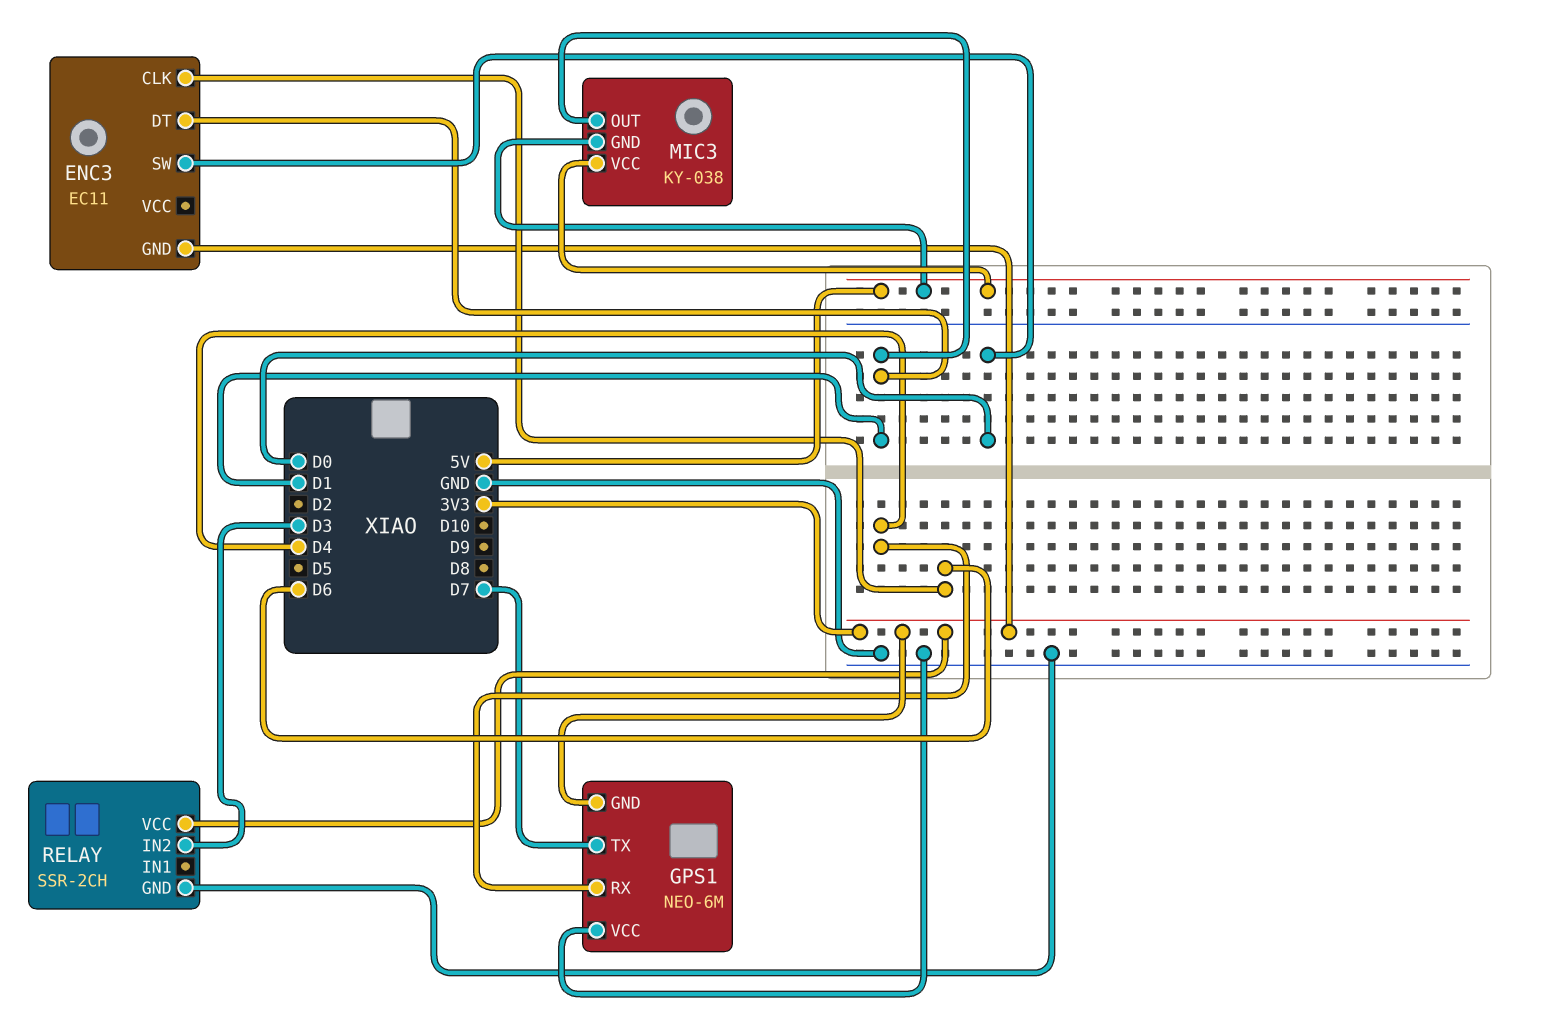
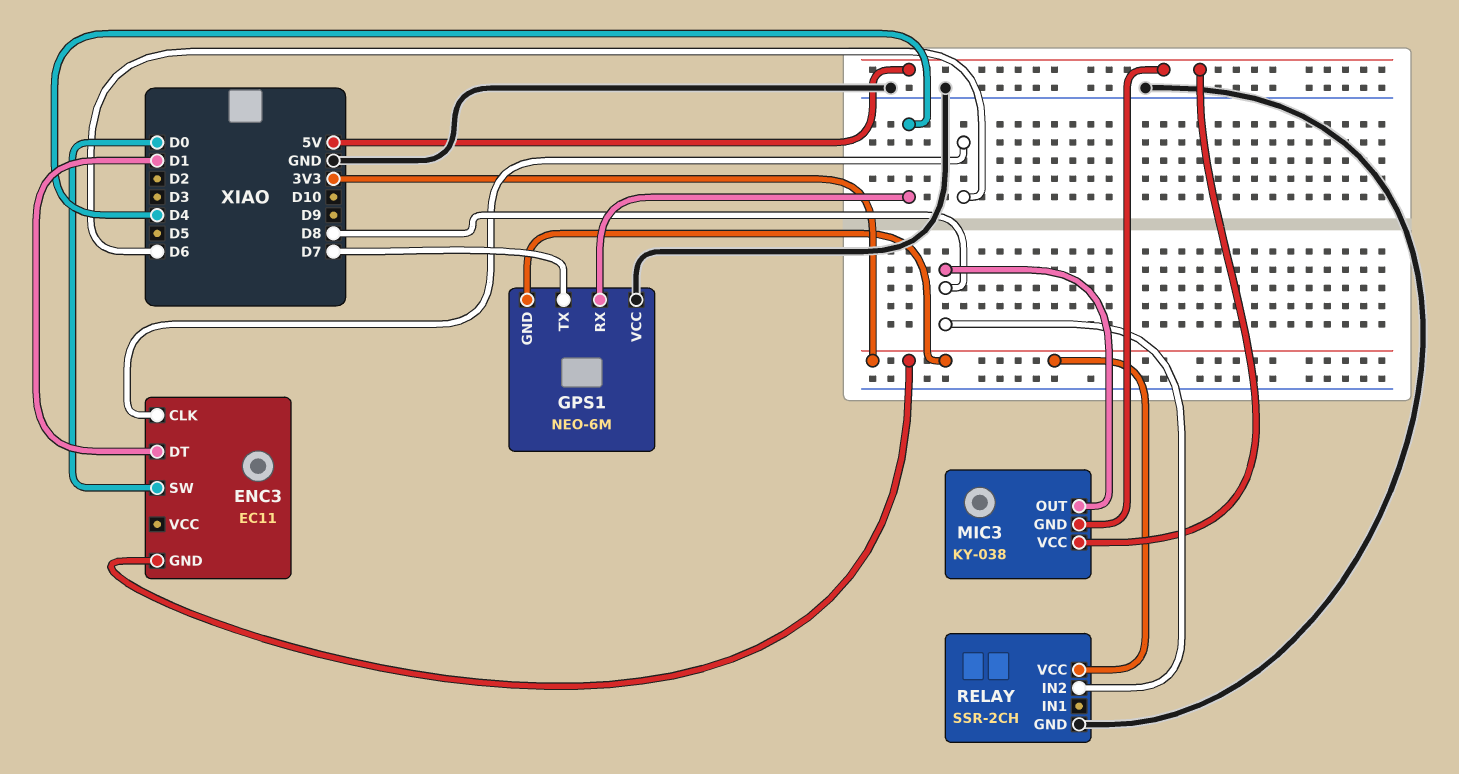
MIC3 pin OUT: D1 -> D8
RELAY pin IN2: D3 -> D8

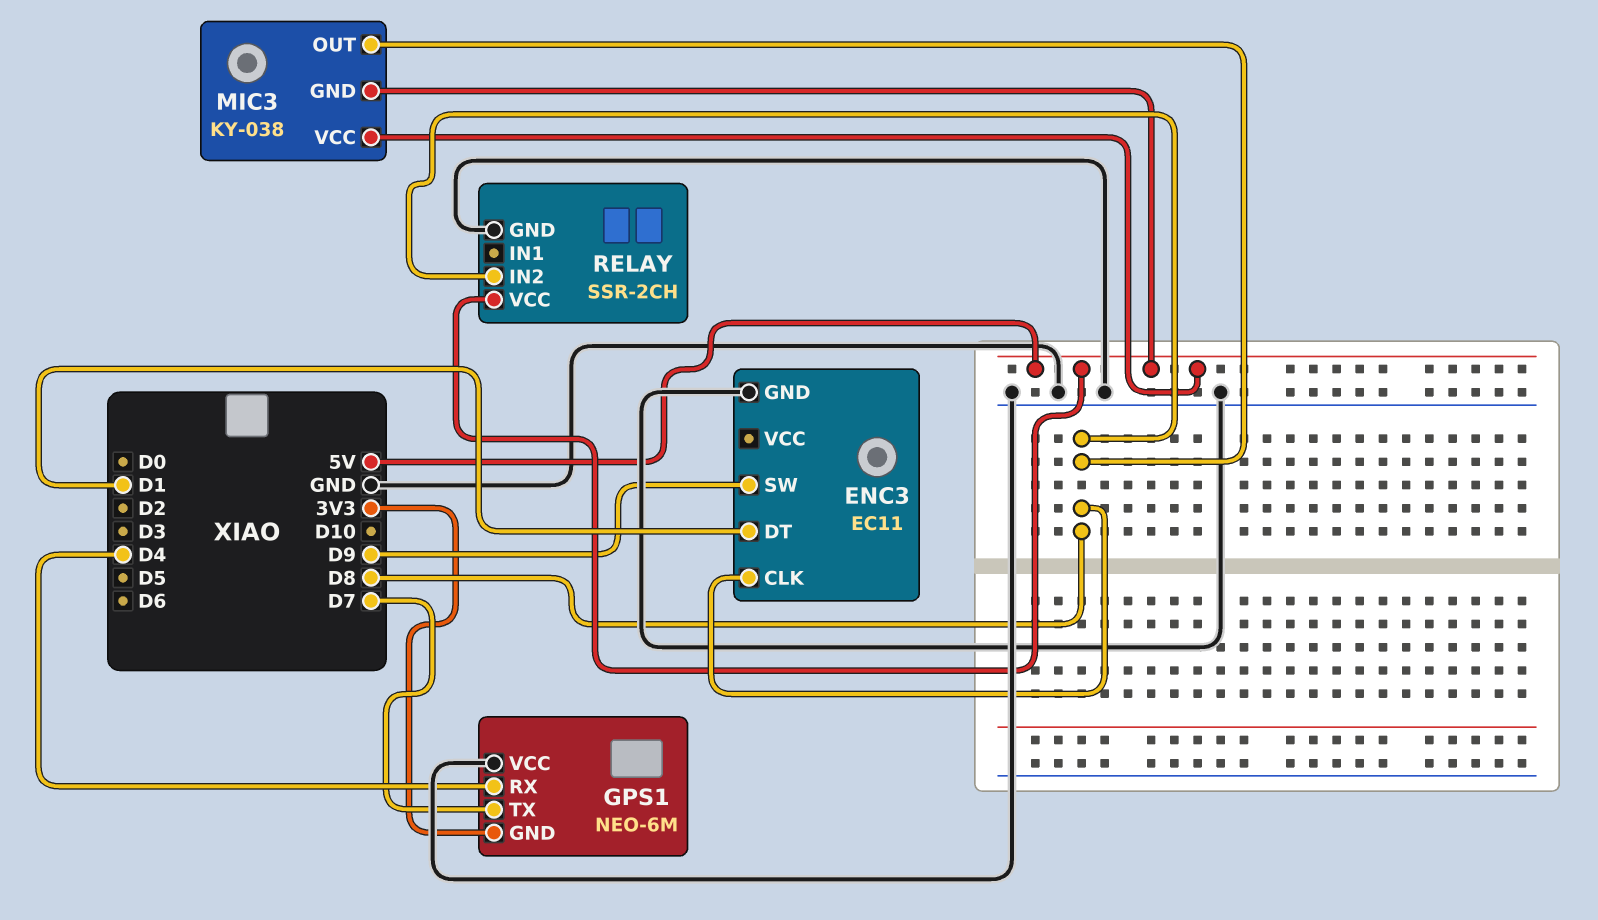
ENC3 pin CLK: D6 -> D8
ENC3 pin GND: 3V3 -> GND
ENC3 pin SW: D0 -> D9
RELAY pin VCC: 3V3 -> 5V

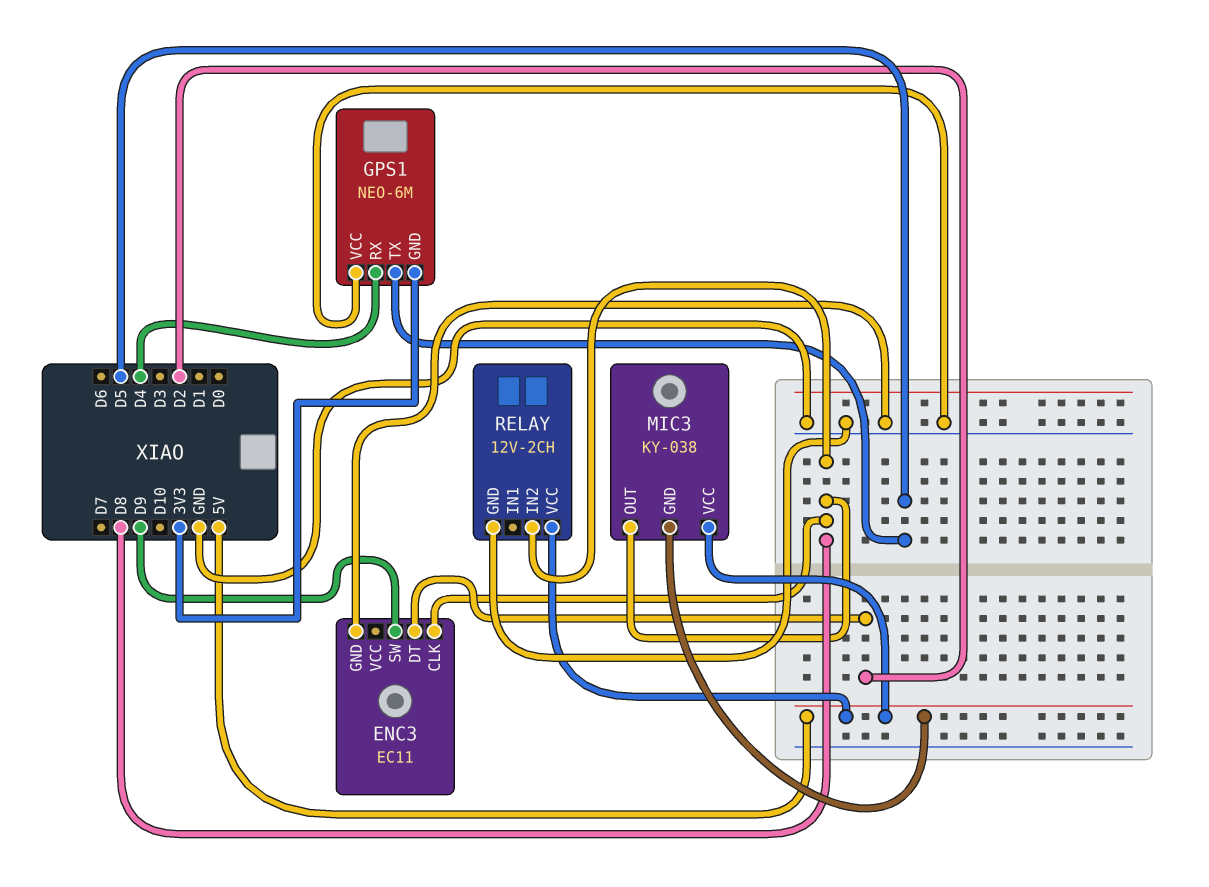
ENC3 pin DT: D1 -> D2
GPS1 pin TX: D7 -> D5
RELAY: SSR-2CH -> 12V-2CH

